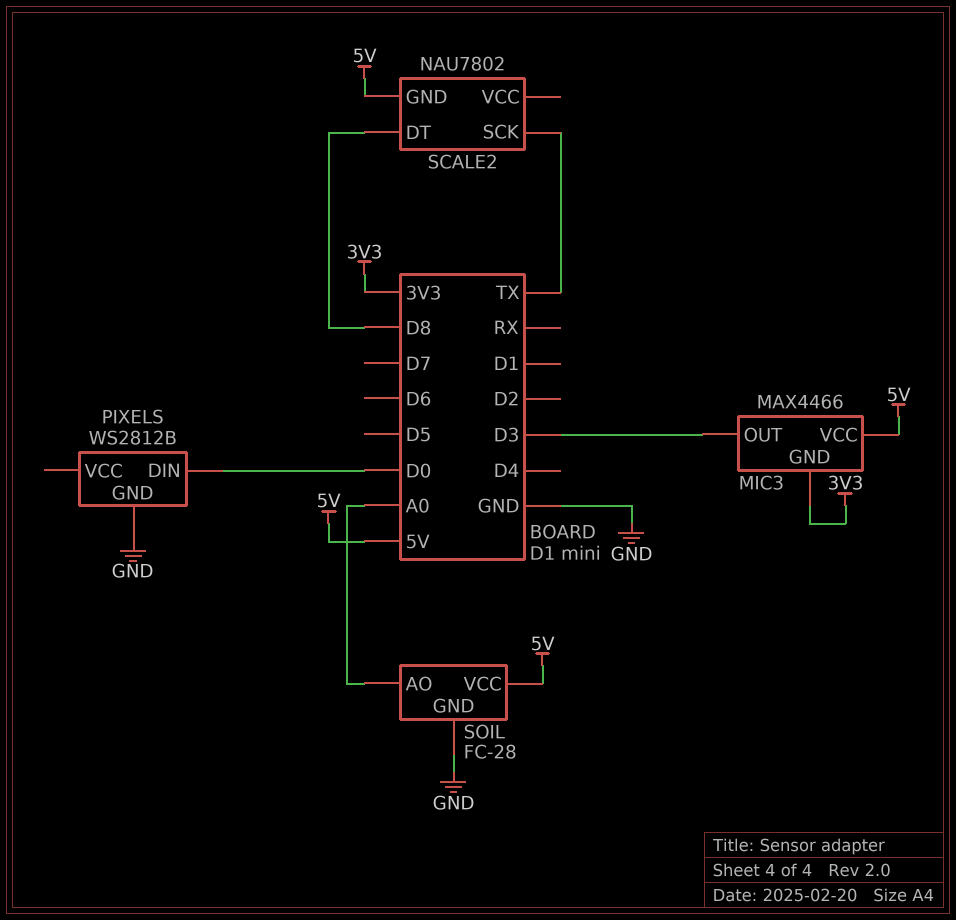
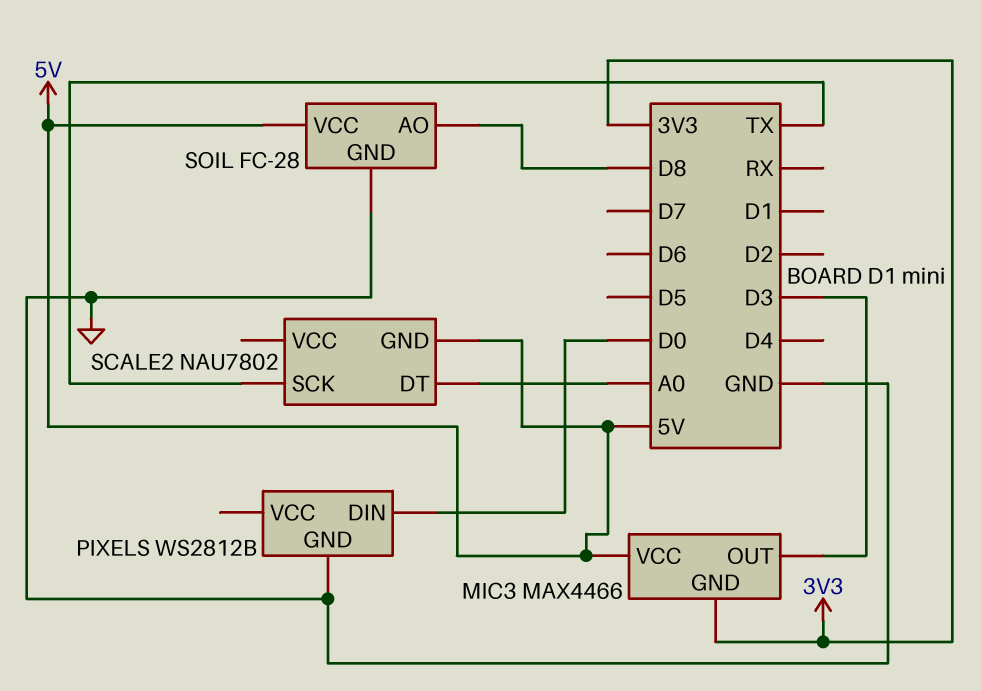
SCALE2 pin DT: D8 -> A0
SOIL pin AO: A0 -> D8

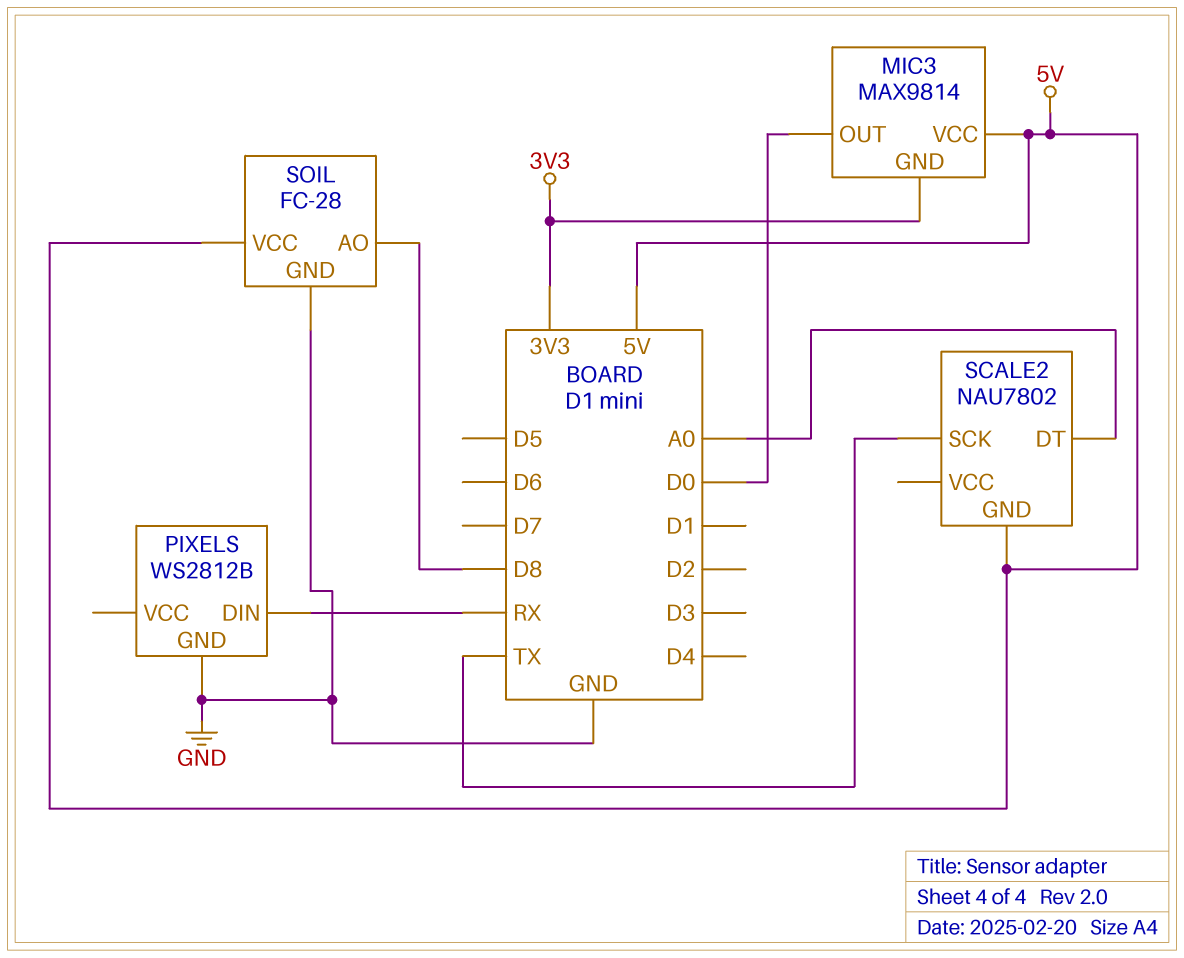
MIC3: MAX4466 -> MAX9814
MIC3 pin OUT: D3 -> D0
PIXELS pin DIN: D0 -> RX

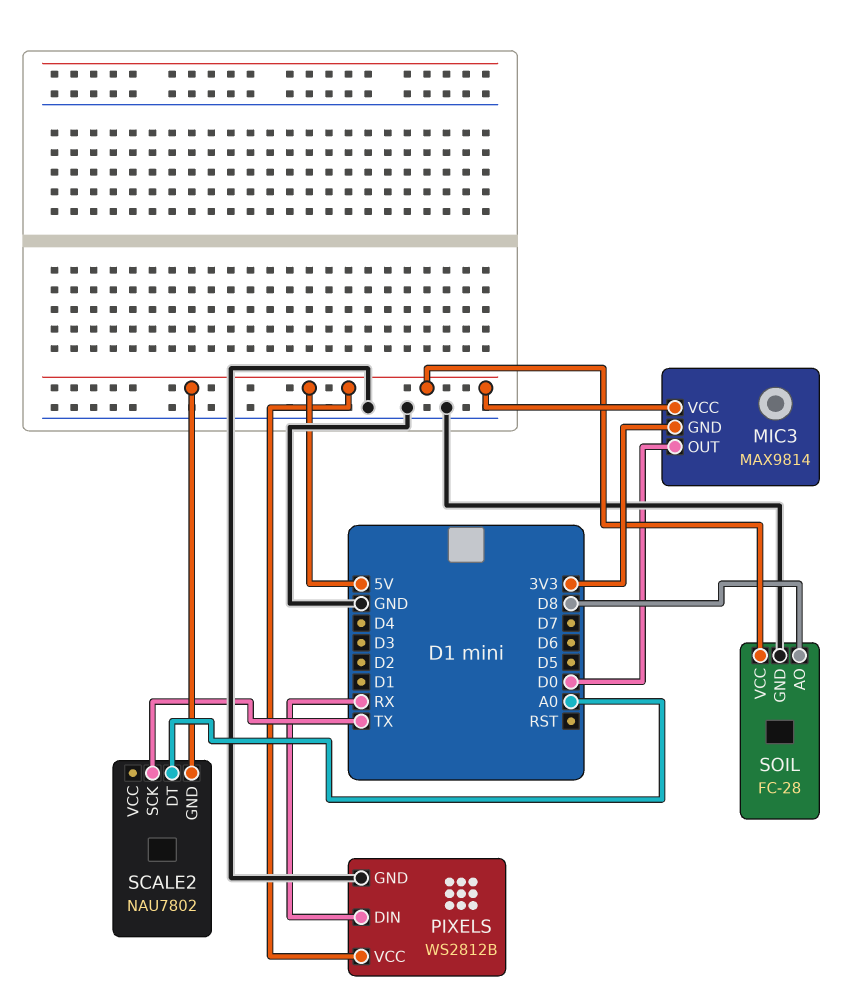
PIXELS pin VCC: none -> 5V

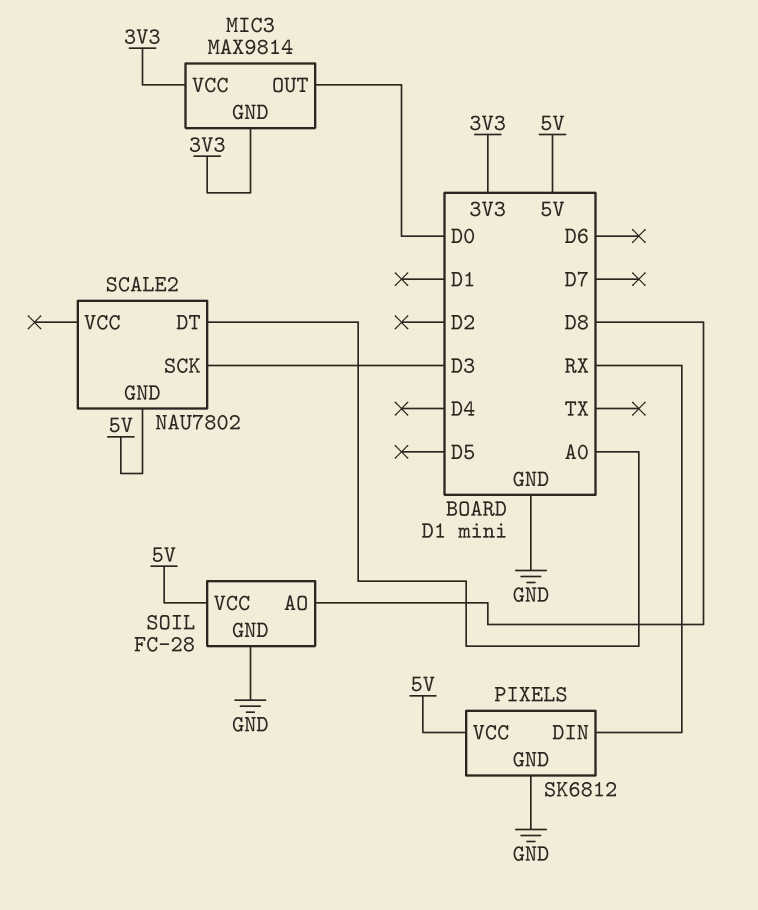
MIC3 pin VCC: 5V -> 3V3
PIXELS: WS2812B -> SK6812
SCALE2 pin SCK: TX -> D3

